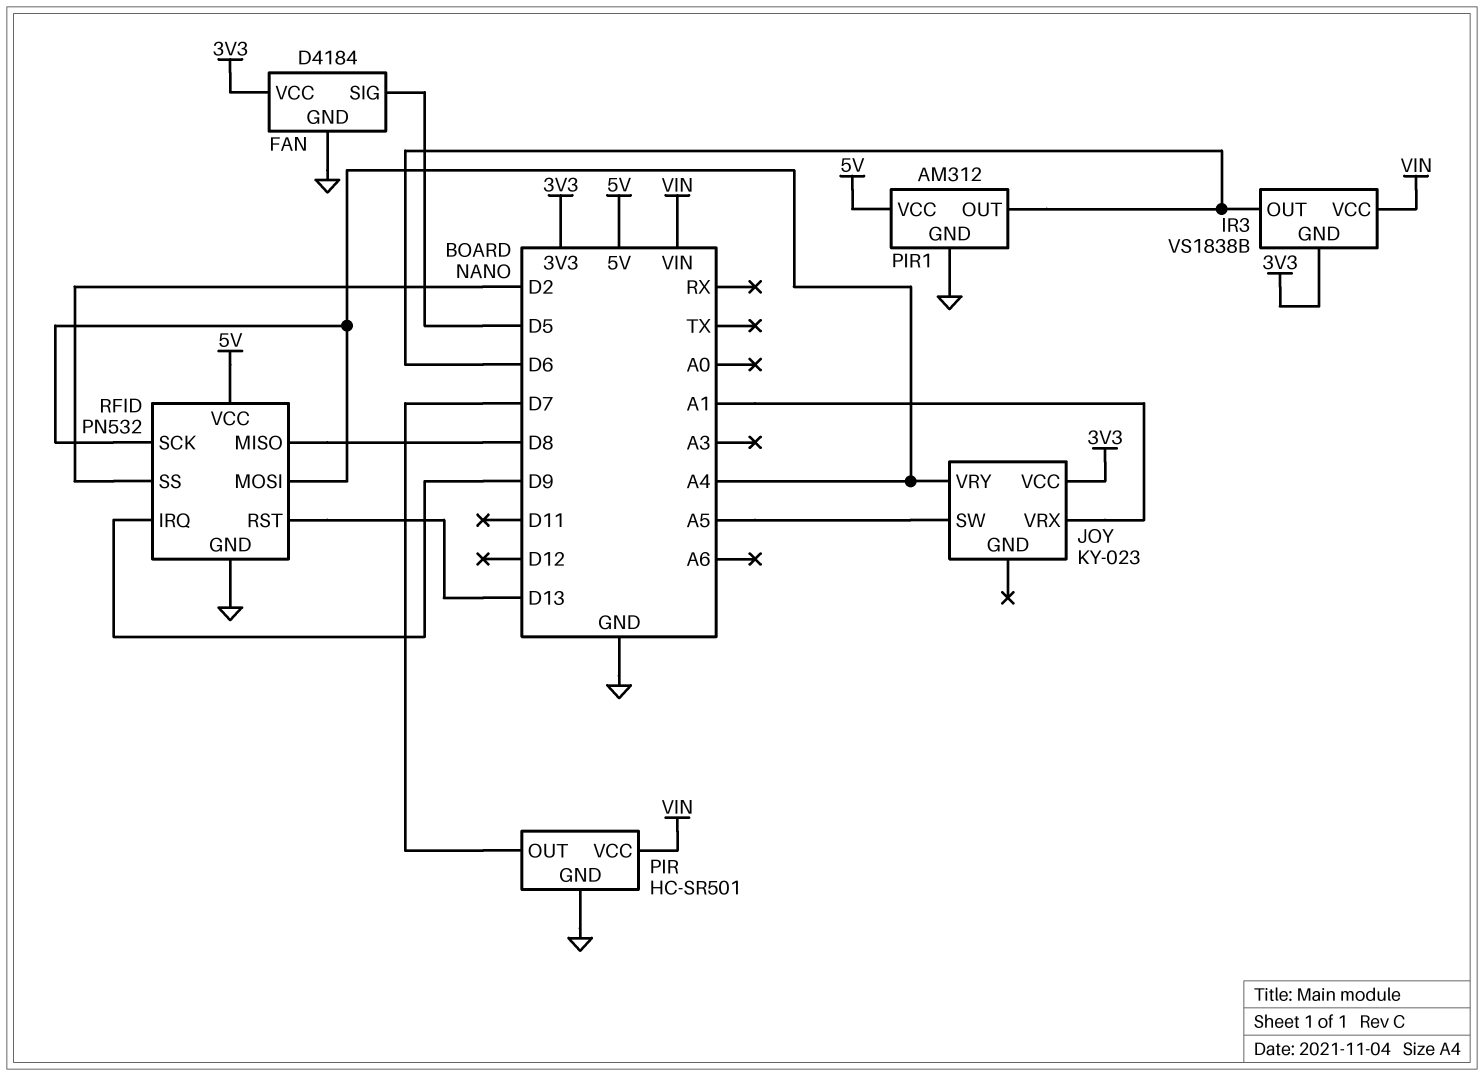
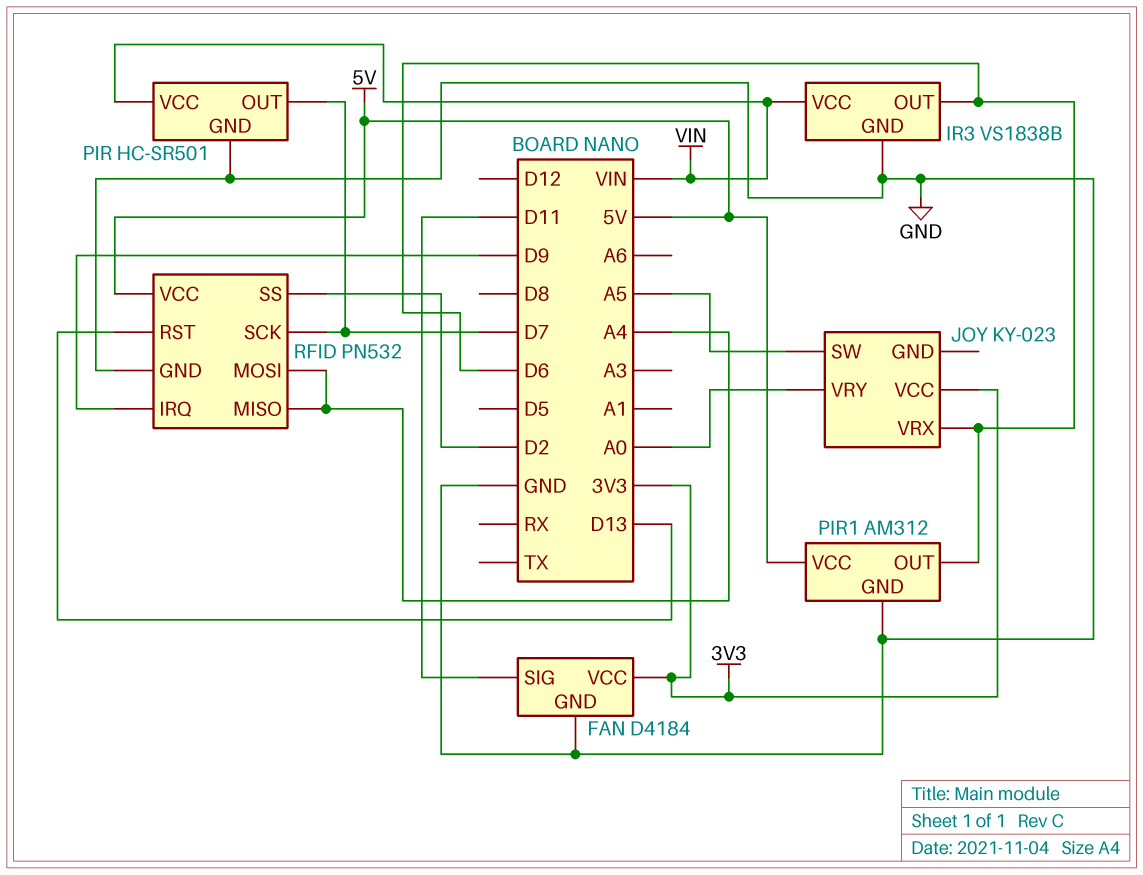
FAN pin SIG: D5 -> D11
IR3 pin GND: 3V3 -> GND
JOY pin VRX: A1 -> D6
JOY pin VRY: A4 -> A0
RFID pin MISO: D8 -> A4
RFID pin SCK: A4 -> D7

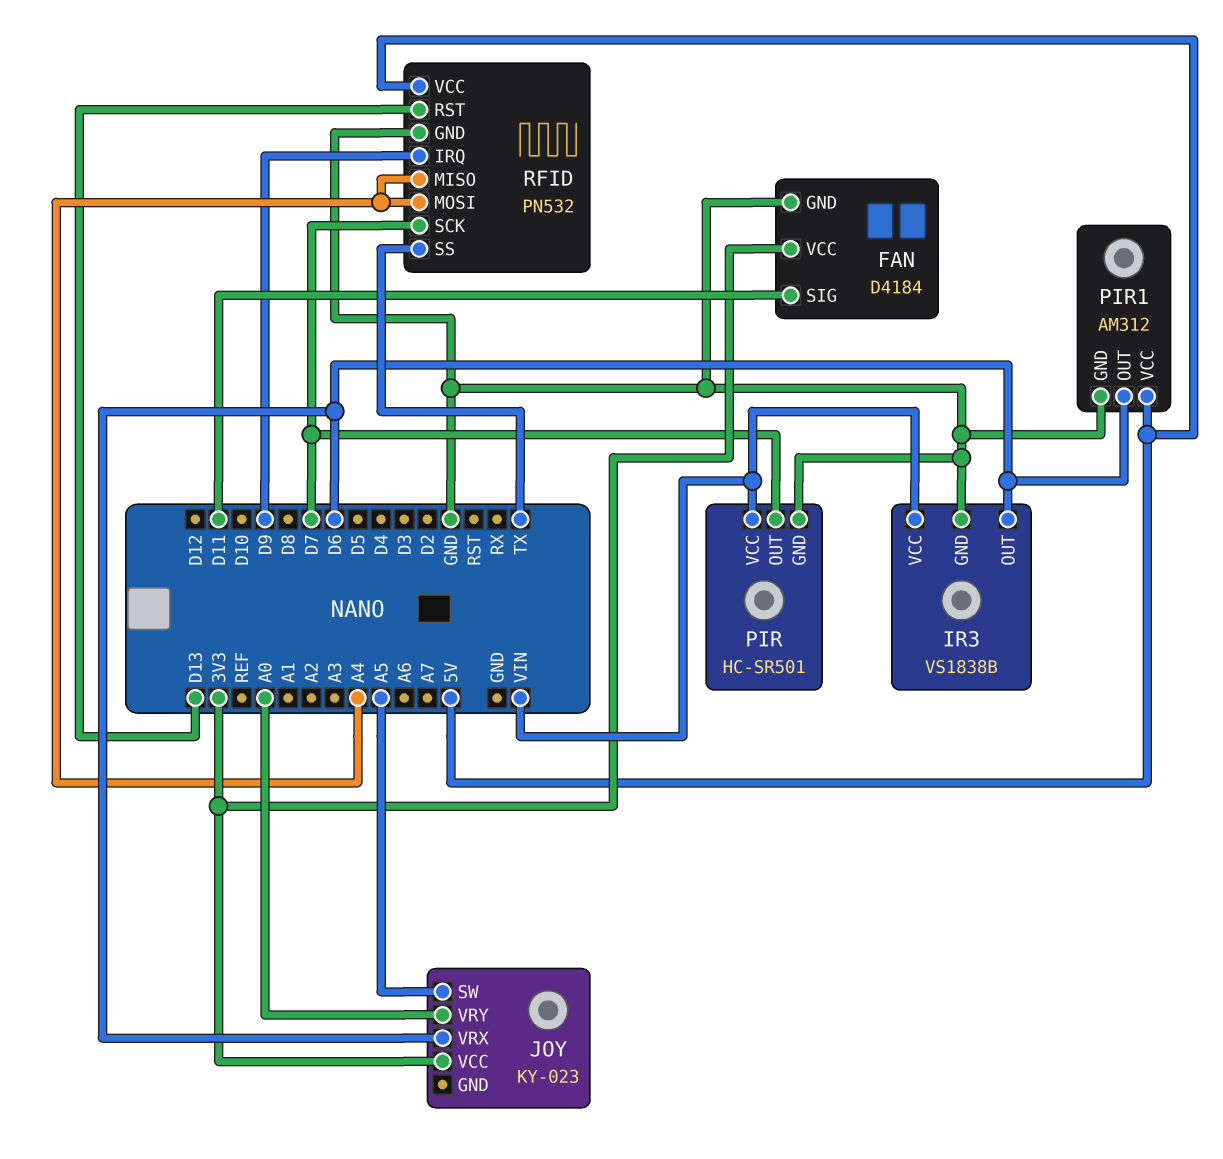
RFID pin SS: D2 -> TX

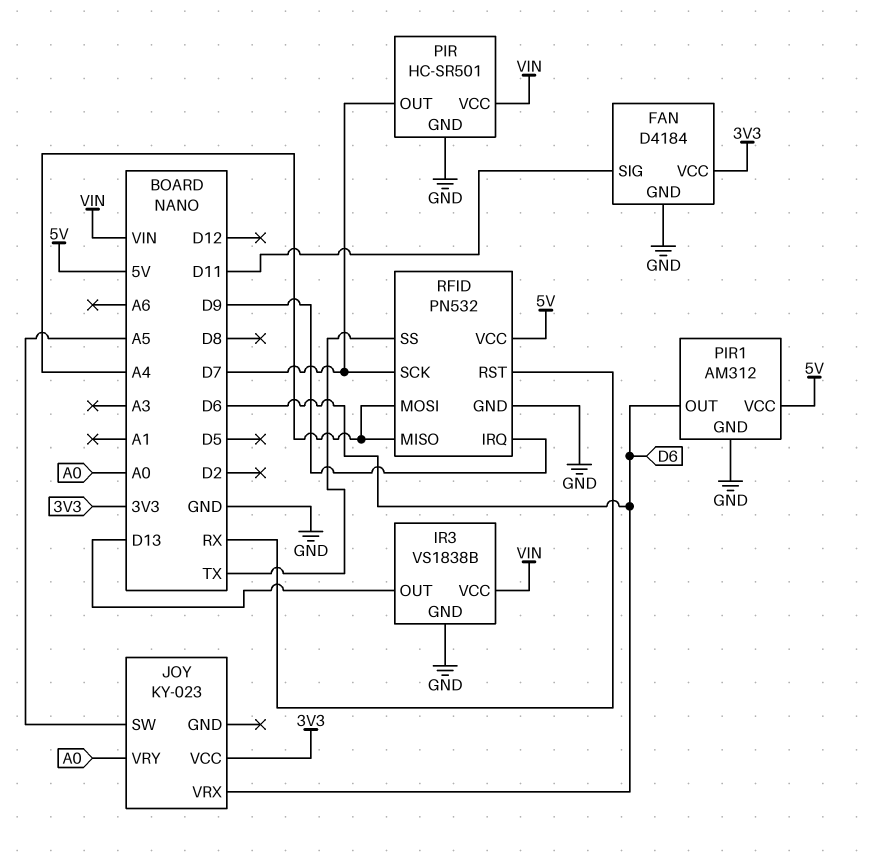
IR3 pin OUT: D6 -> D13
RFID pin RST: D13 -> RX

